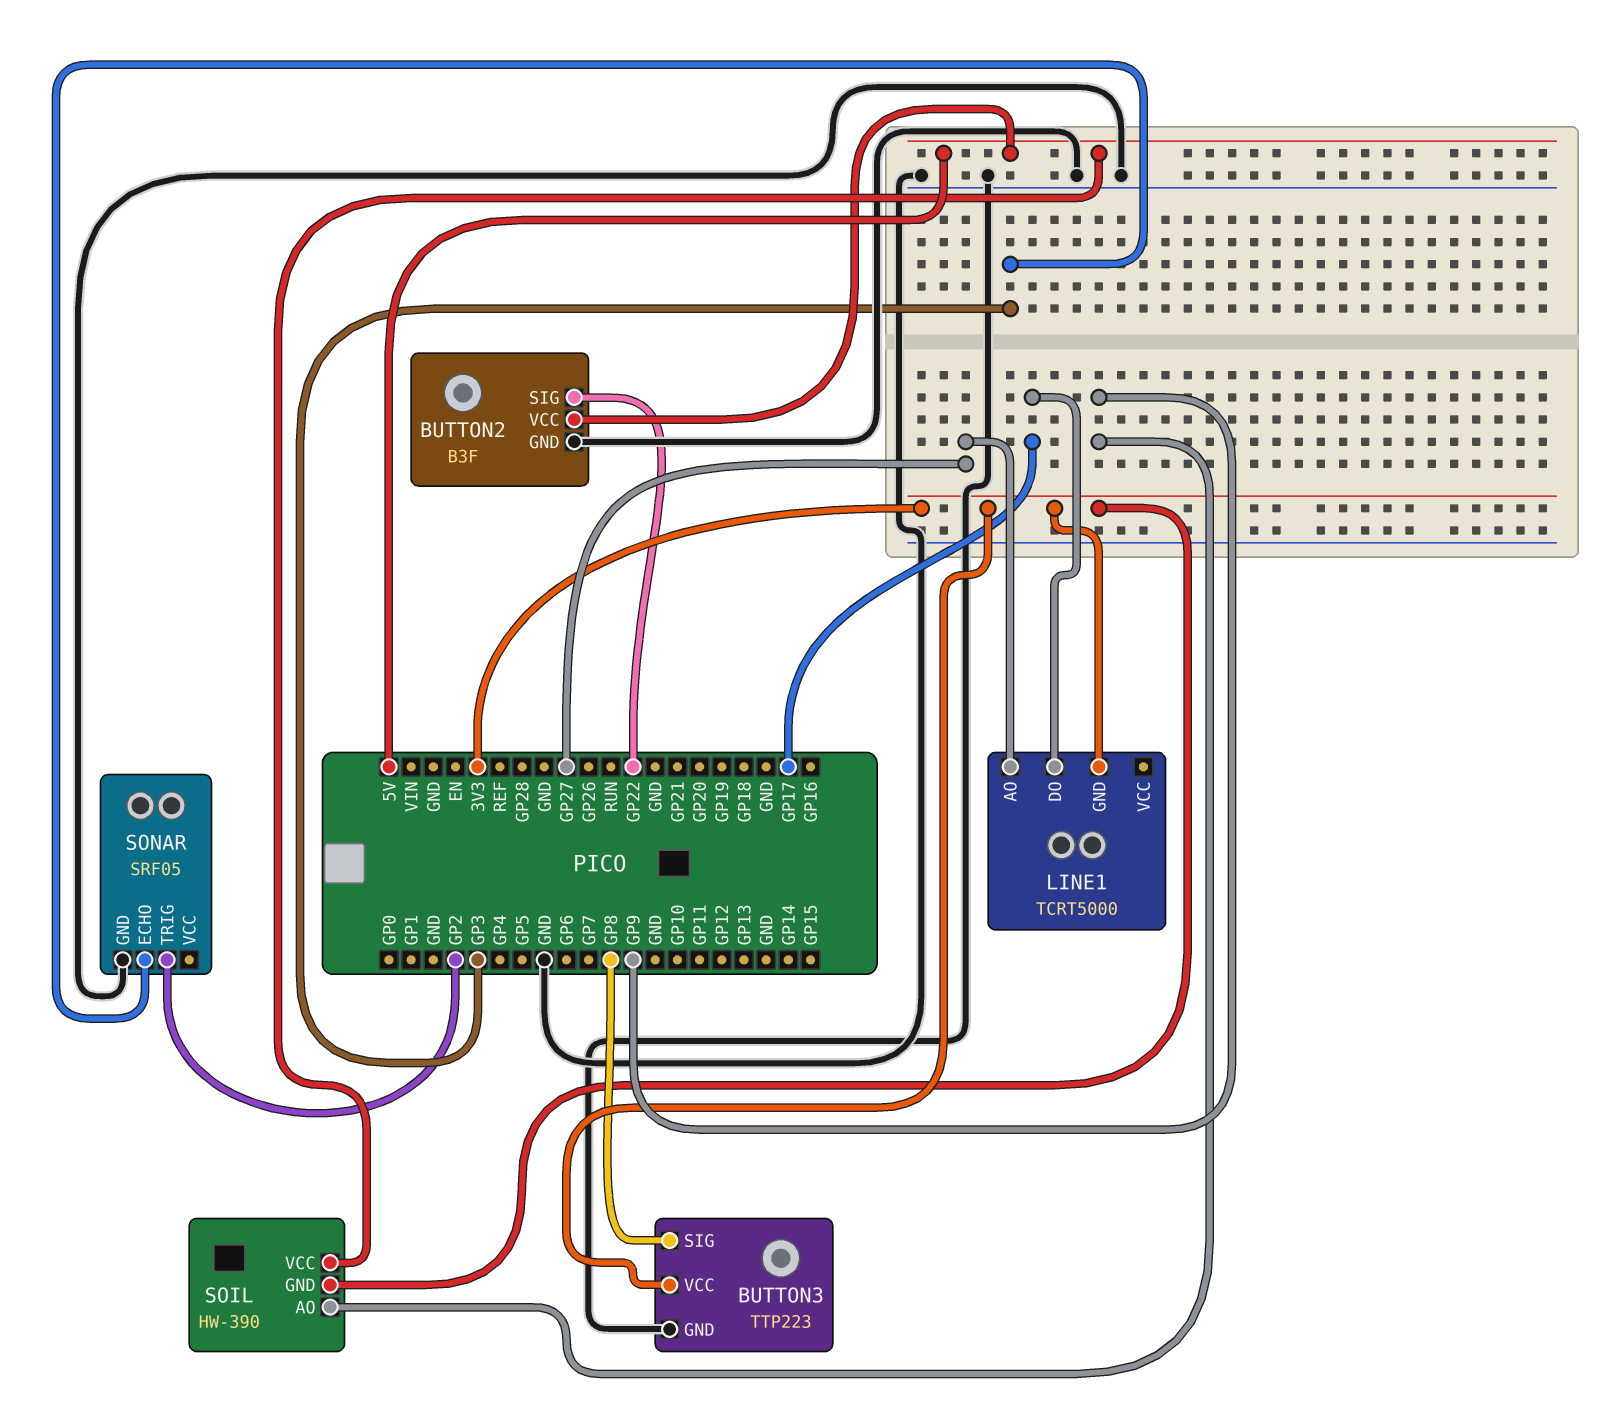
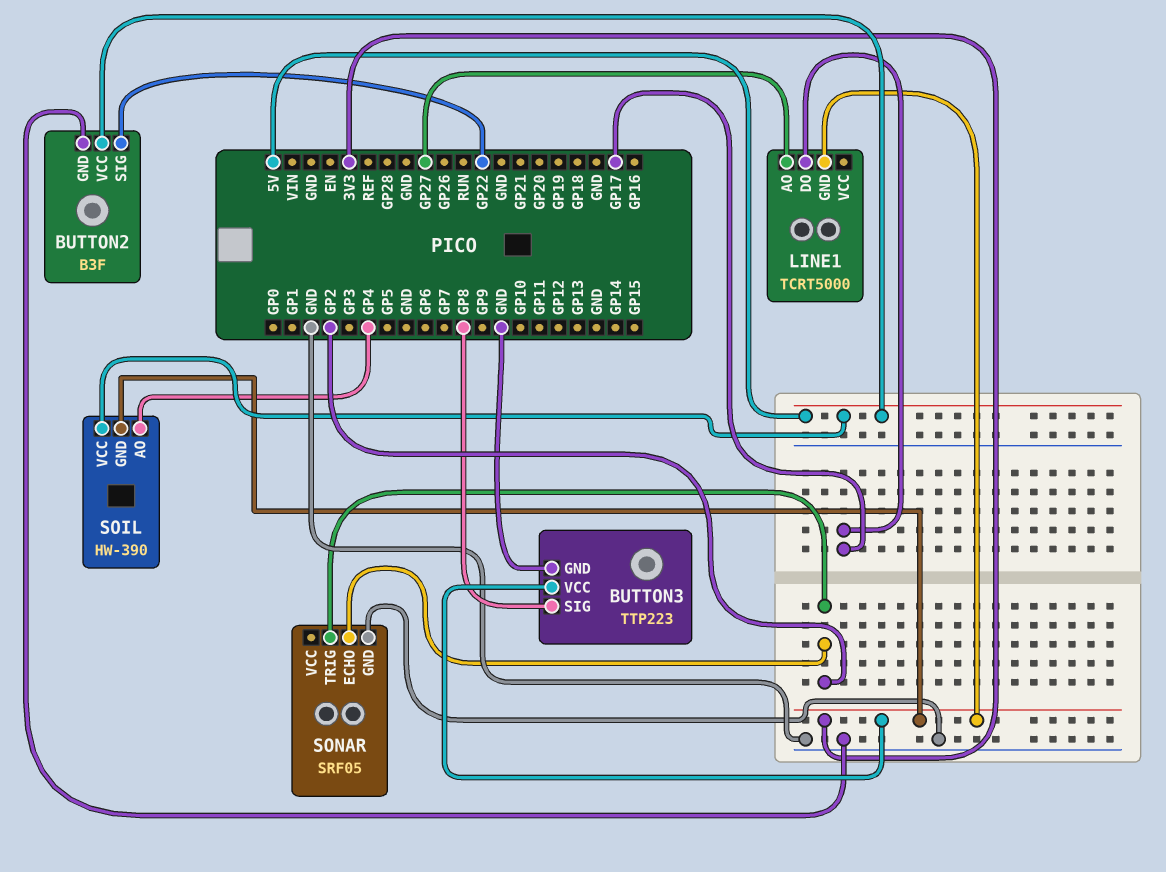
SOIL pin AO: GP9 -> GP4
SONAR pin ECHO: GP3 -> GP2

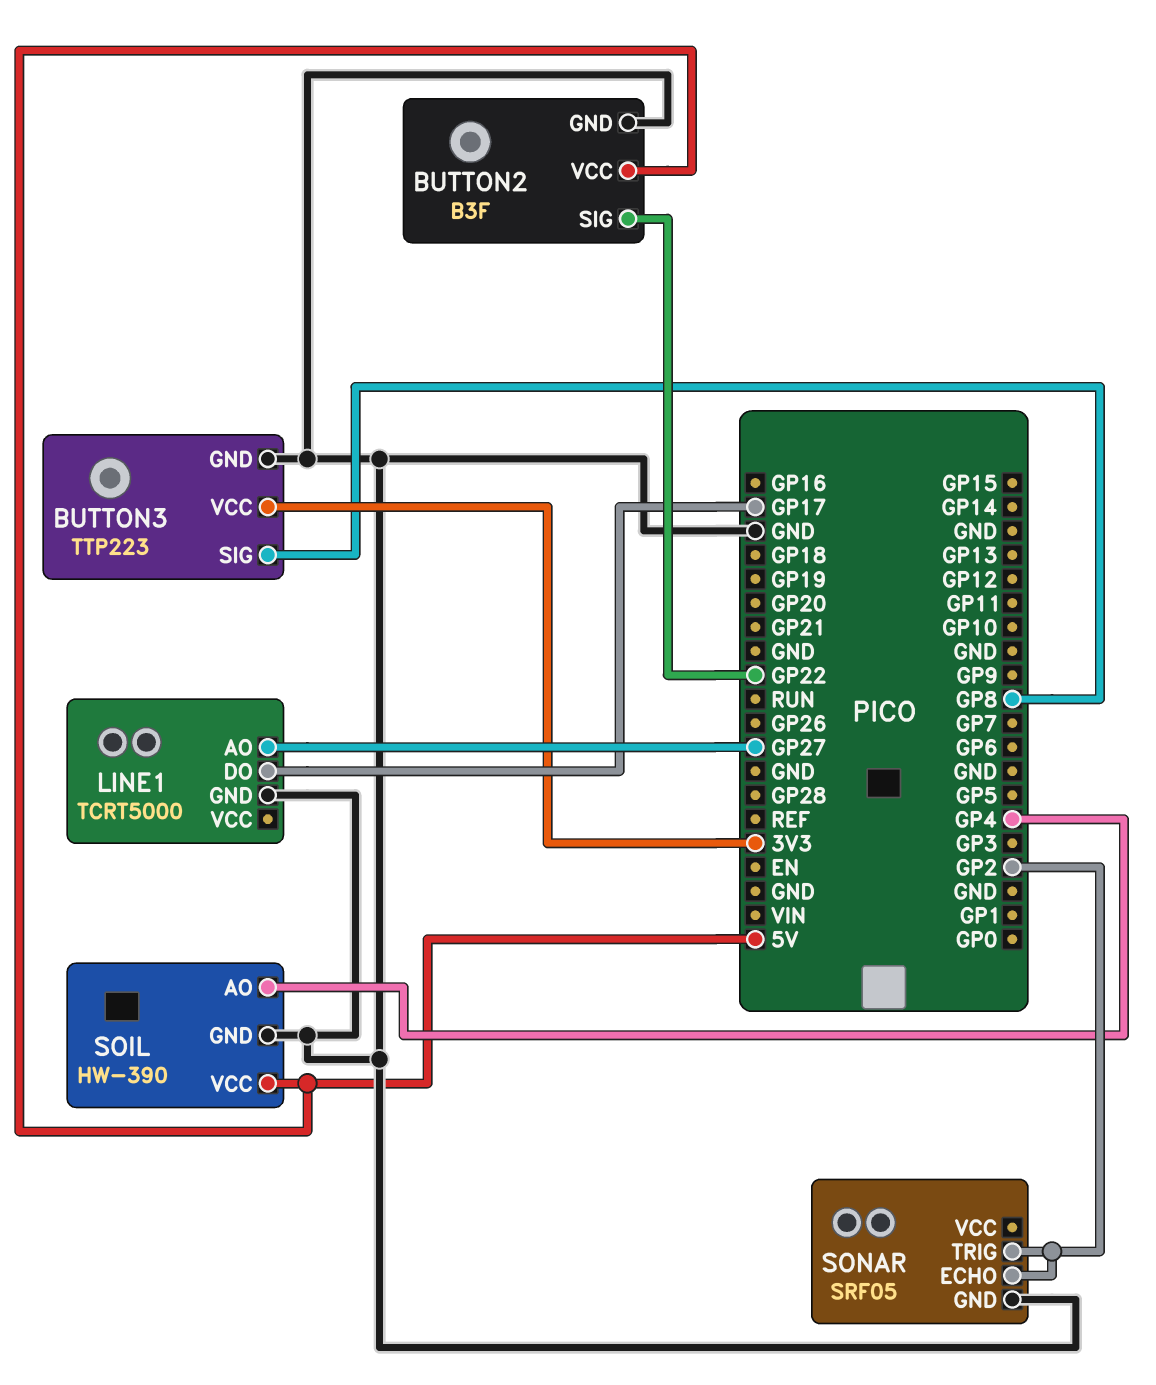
LINE1 pin GND: 3V3 -> GND
SOIL pin GND: 3V3 -> GND

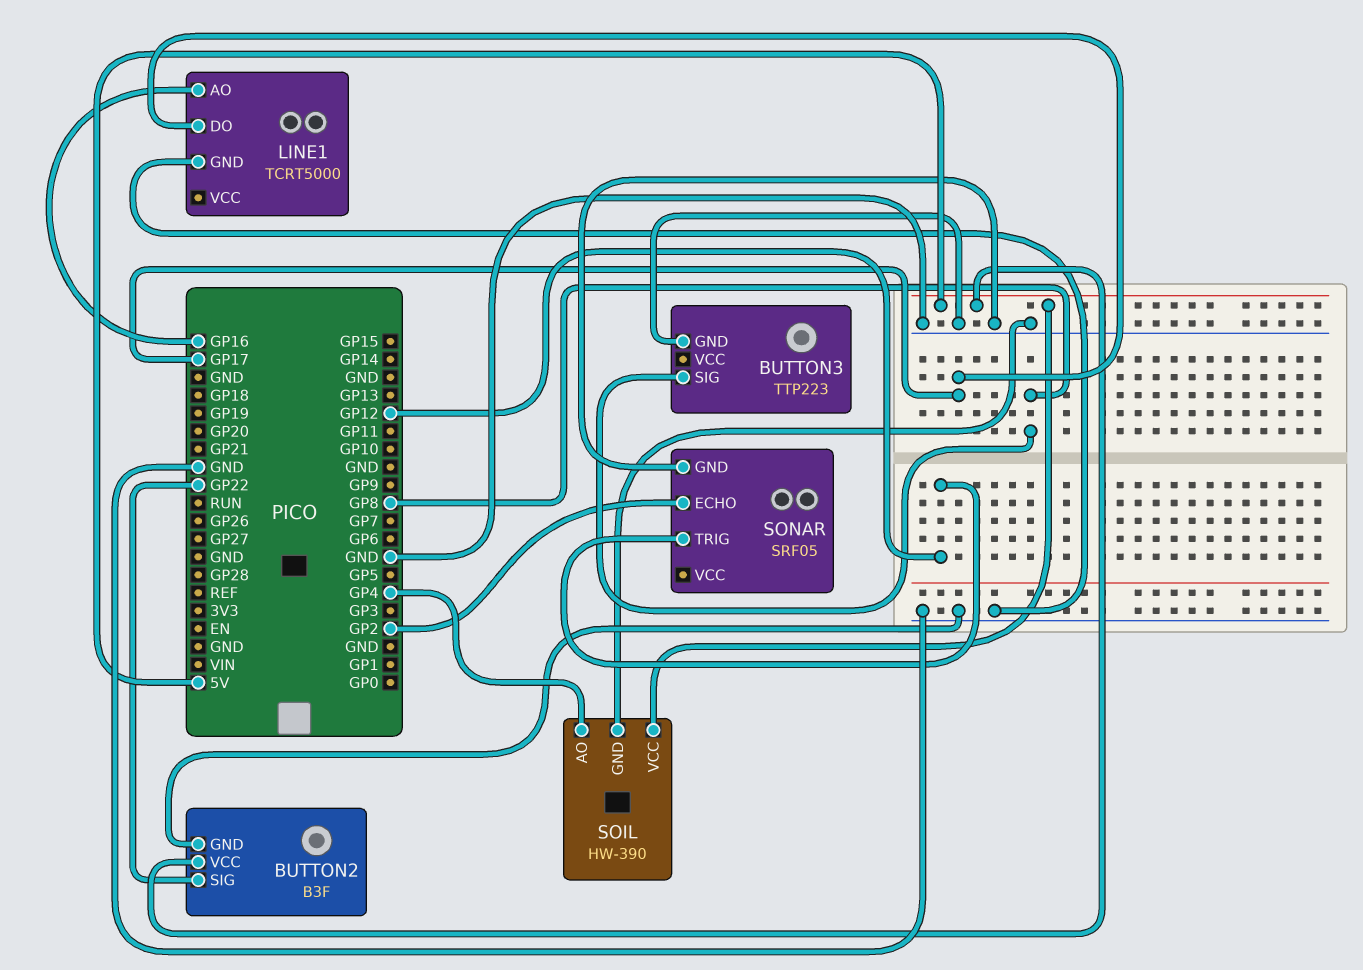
BUTTON3 pin VCC: 3V3 -> none
LINE1 pin AO: GP27 -> GP16
SONAR pin TRIG: GP2 -> GP12

